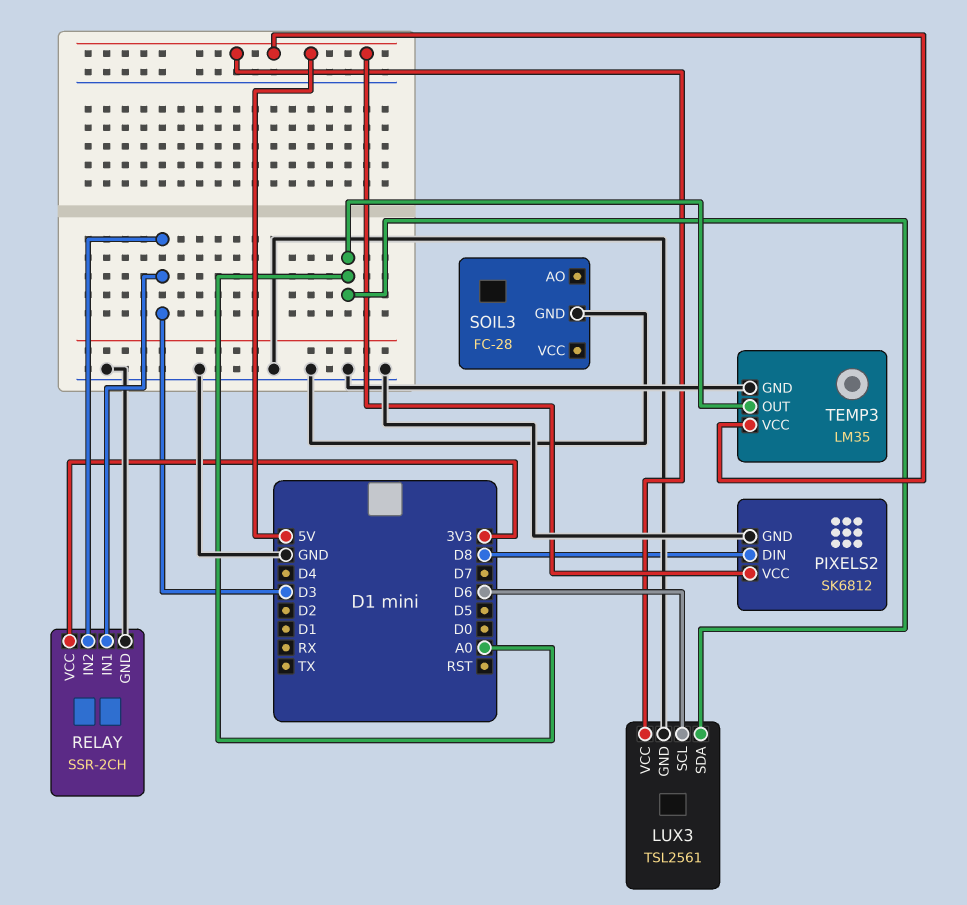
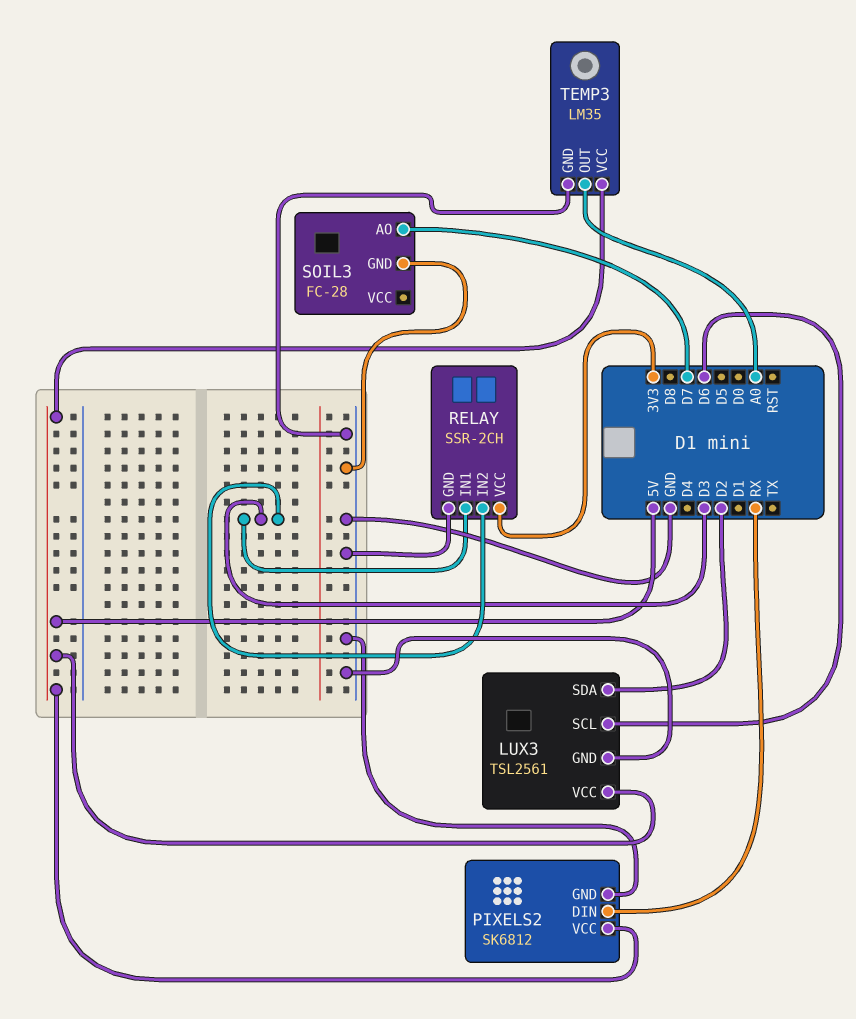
LUX3 pin SDA: A0 -> D2
PIXELS2 pin DIN: D8 -> RX
SOIL3 pin AO: none -> D7

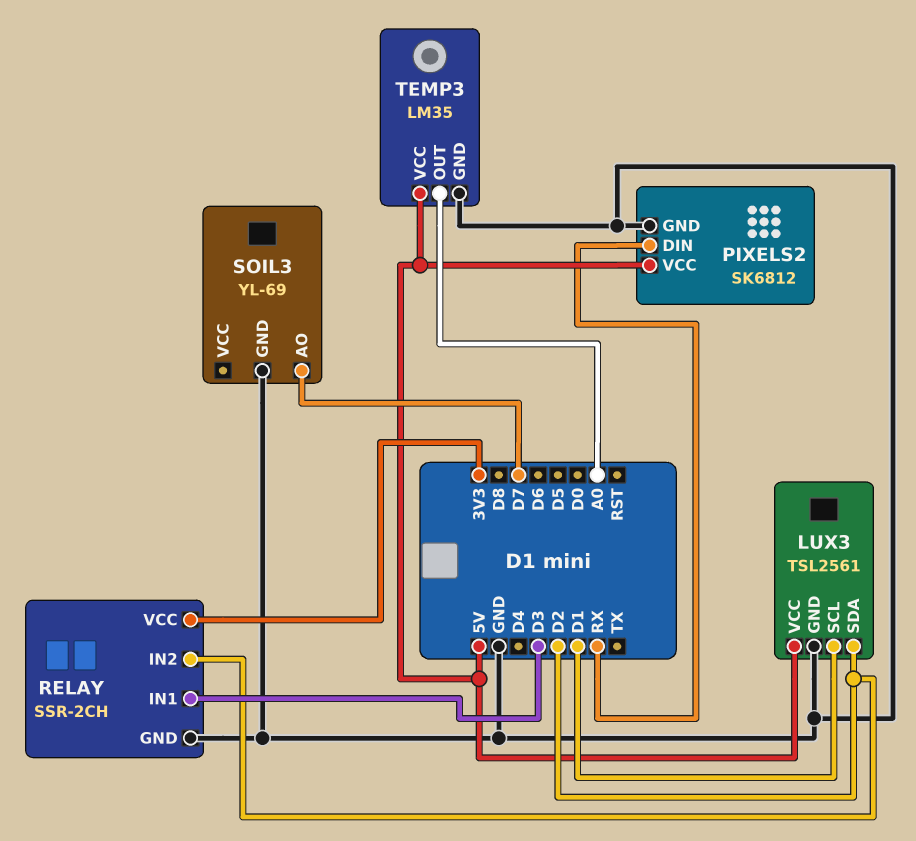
LUX3 pin SCL: D6 -> D1
RELAY pin IN2: D3 -> D2
SOIL3: FC-28 -> YL-69

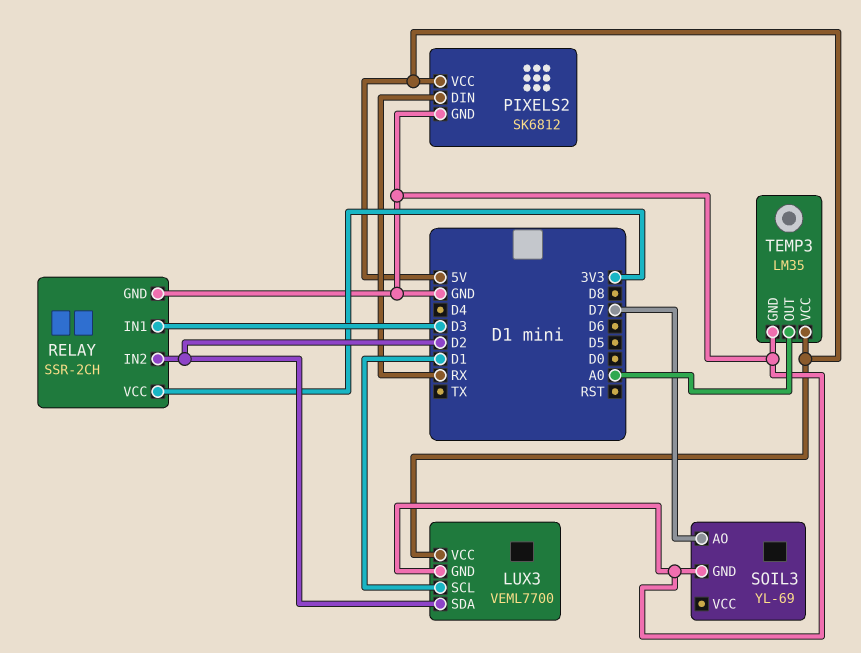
LUX3: TSL2561 -> VEML7700

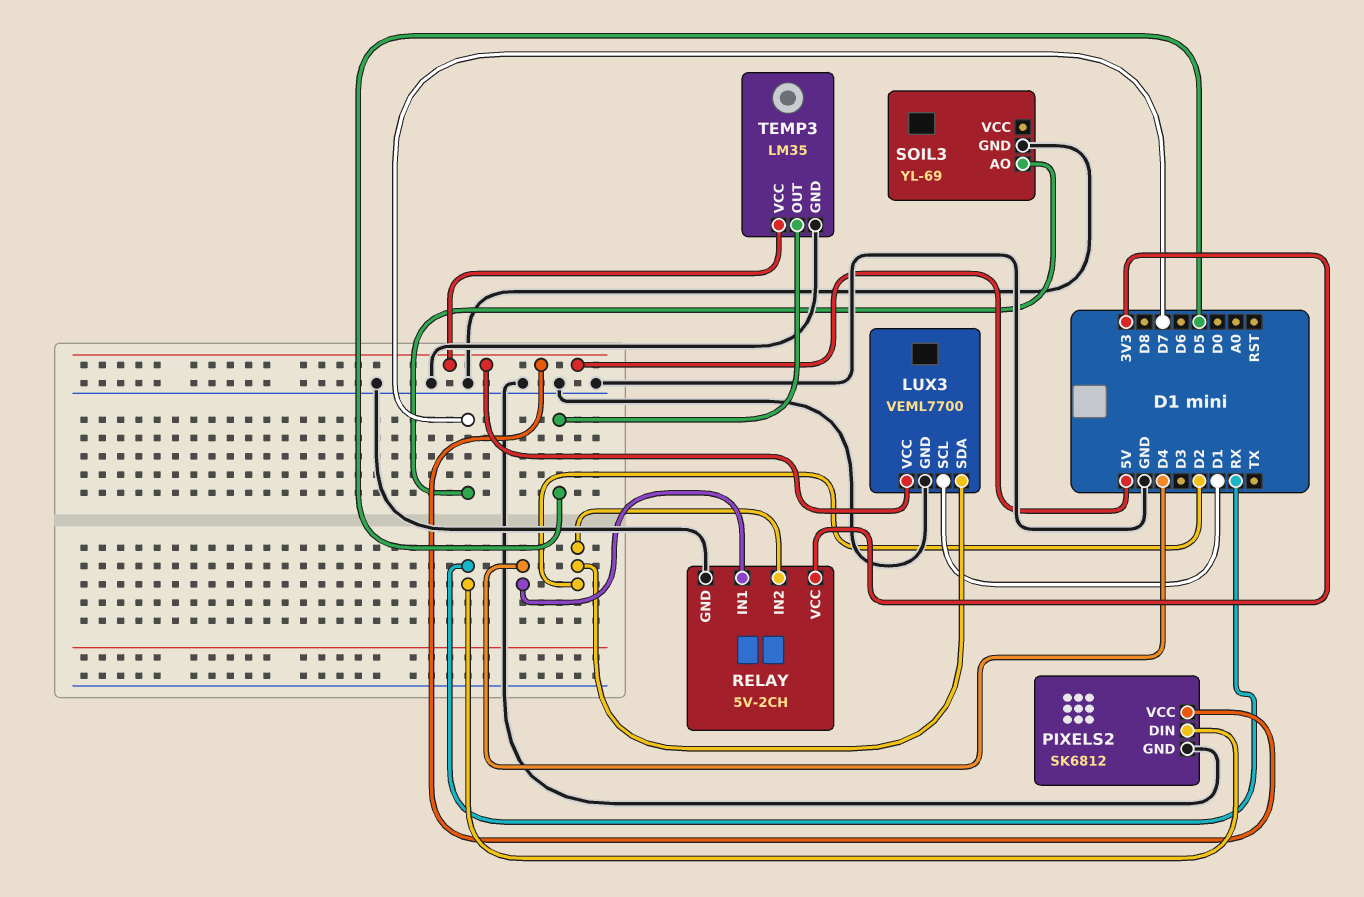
RELAY: SSR-2CH -> 5V-2CH
RELAY pin IN1: D3 -> D4
TEMP3 pin OUT: A0 -> D5

